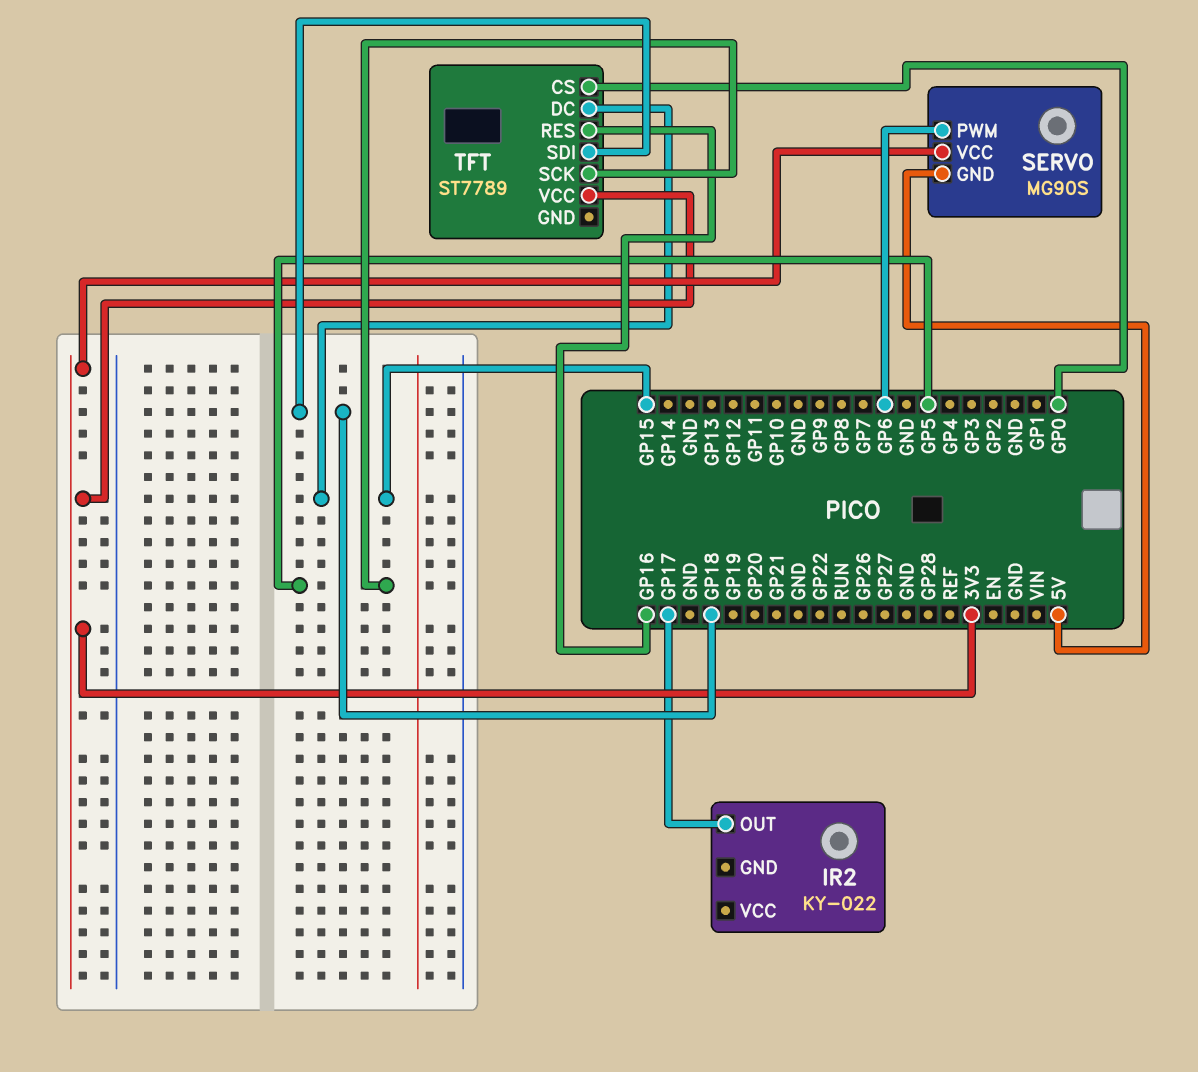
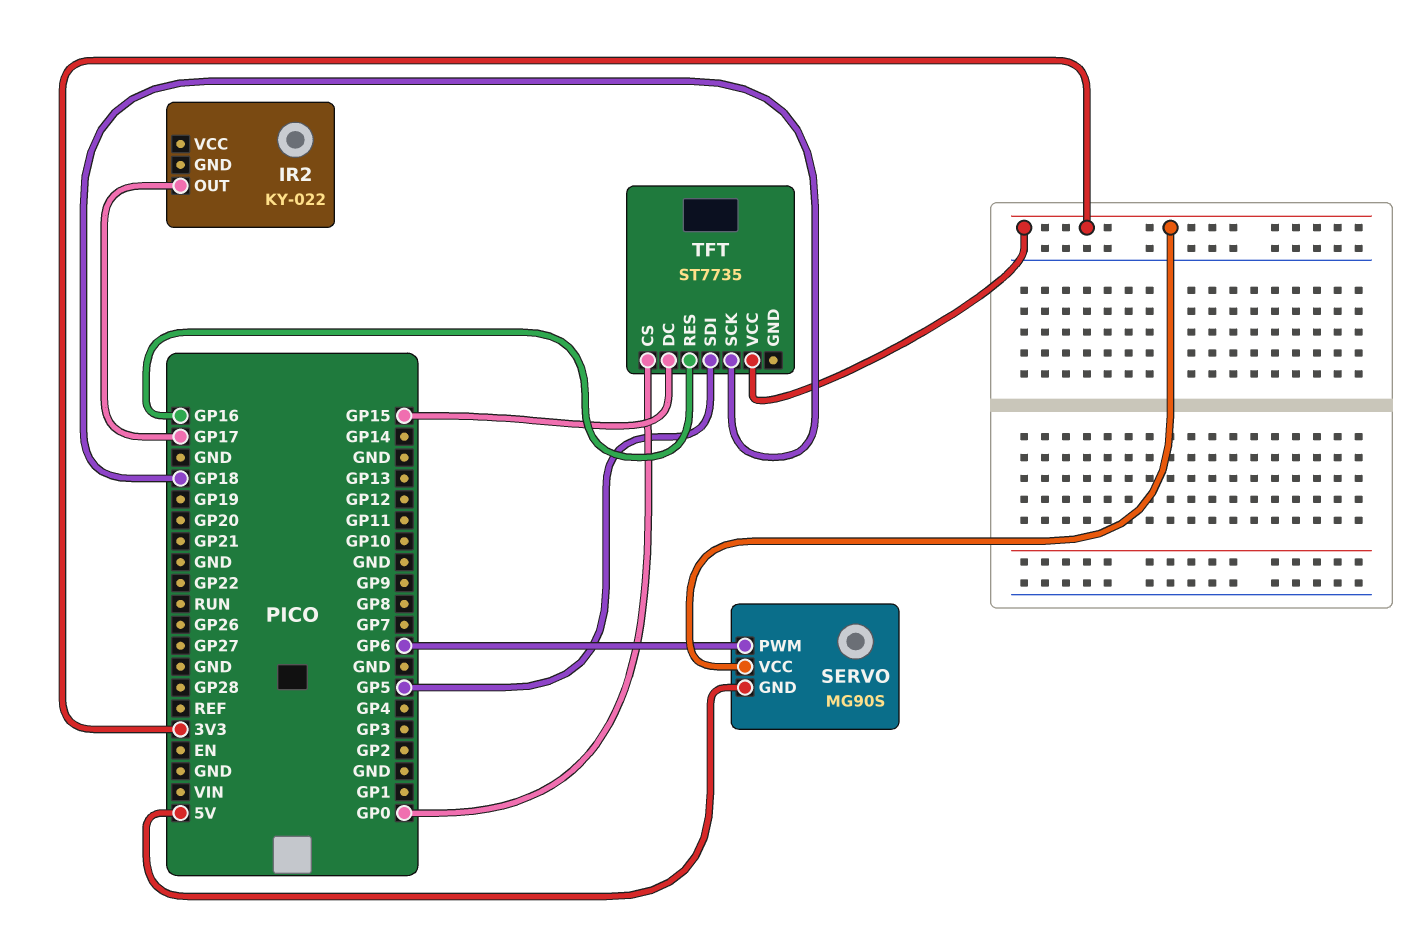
TFT: ST7789 -> ST7735
TFT pin SCK: GP5 -> GP18
TFT pin SDI: GP18 -> GP5

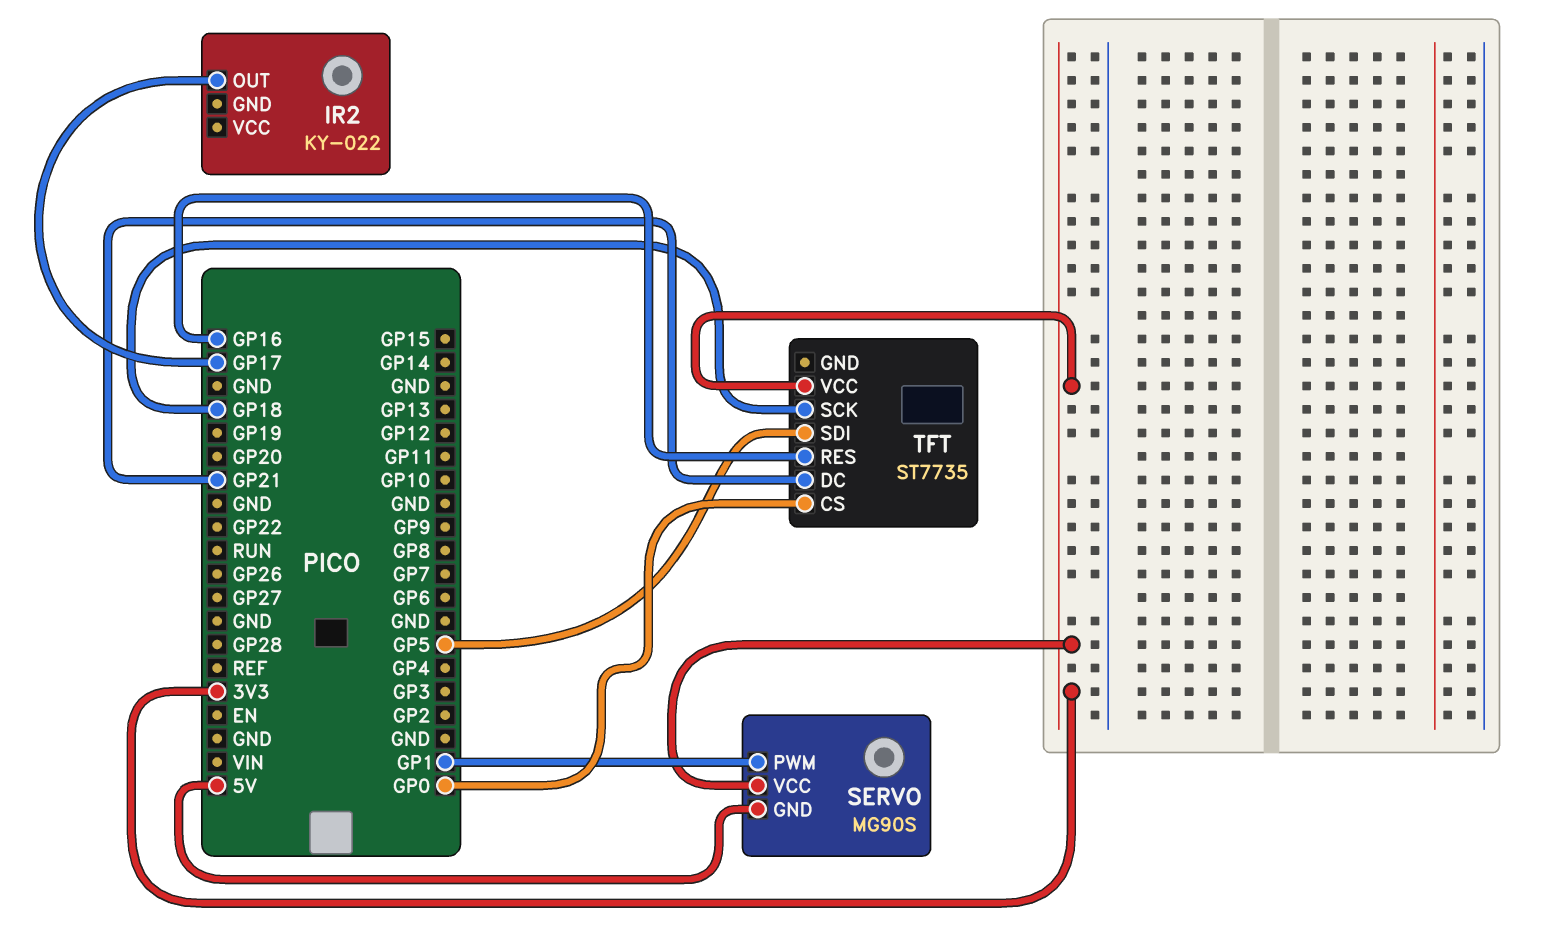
SERVO pin PWM: GP6 -> GP1
TFT pin DC: GP15 -> GP21

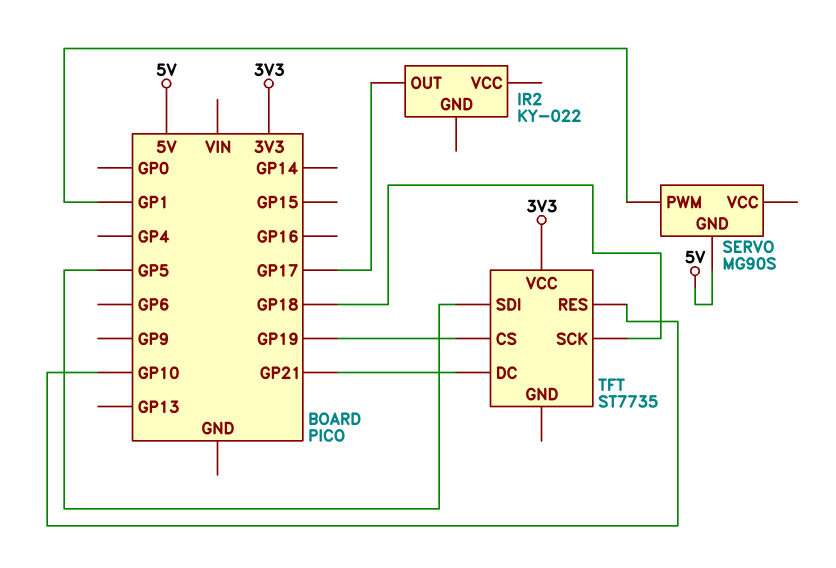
SERVO pin VCC: 3V3 -> none
TFT pin CS: GP0 -> GP19
TFT pin RES: GP16 -> GP10

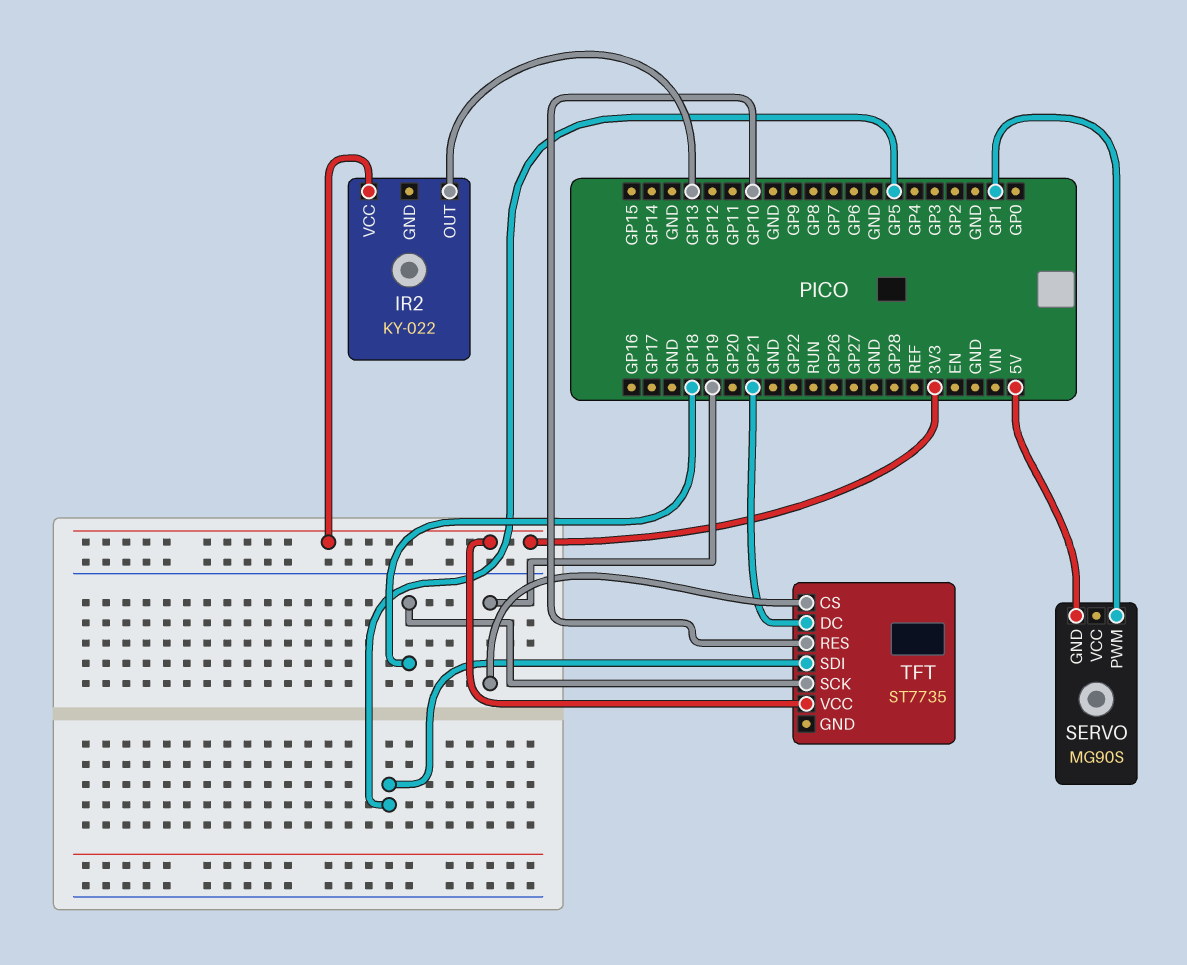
IR2 pin OUT: GP17 -> GP13
IR2 pin VCC: none -> 3V3

